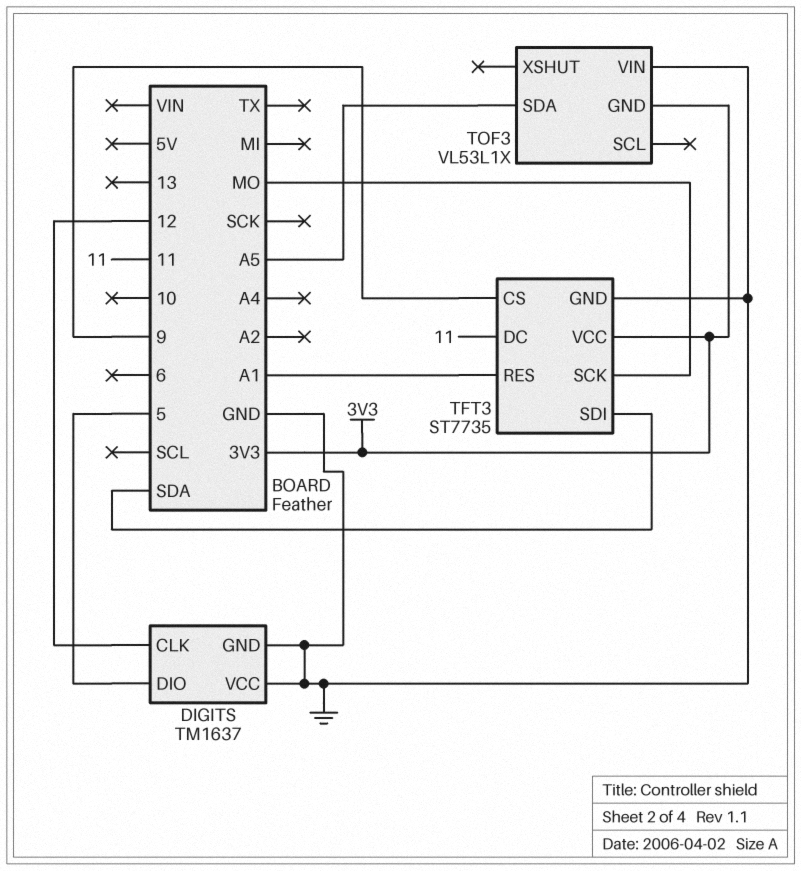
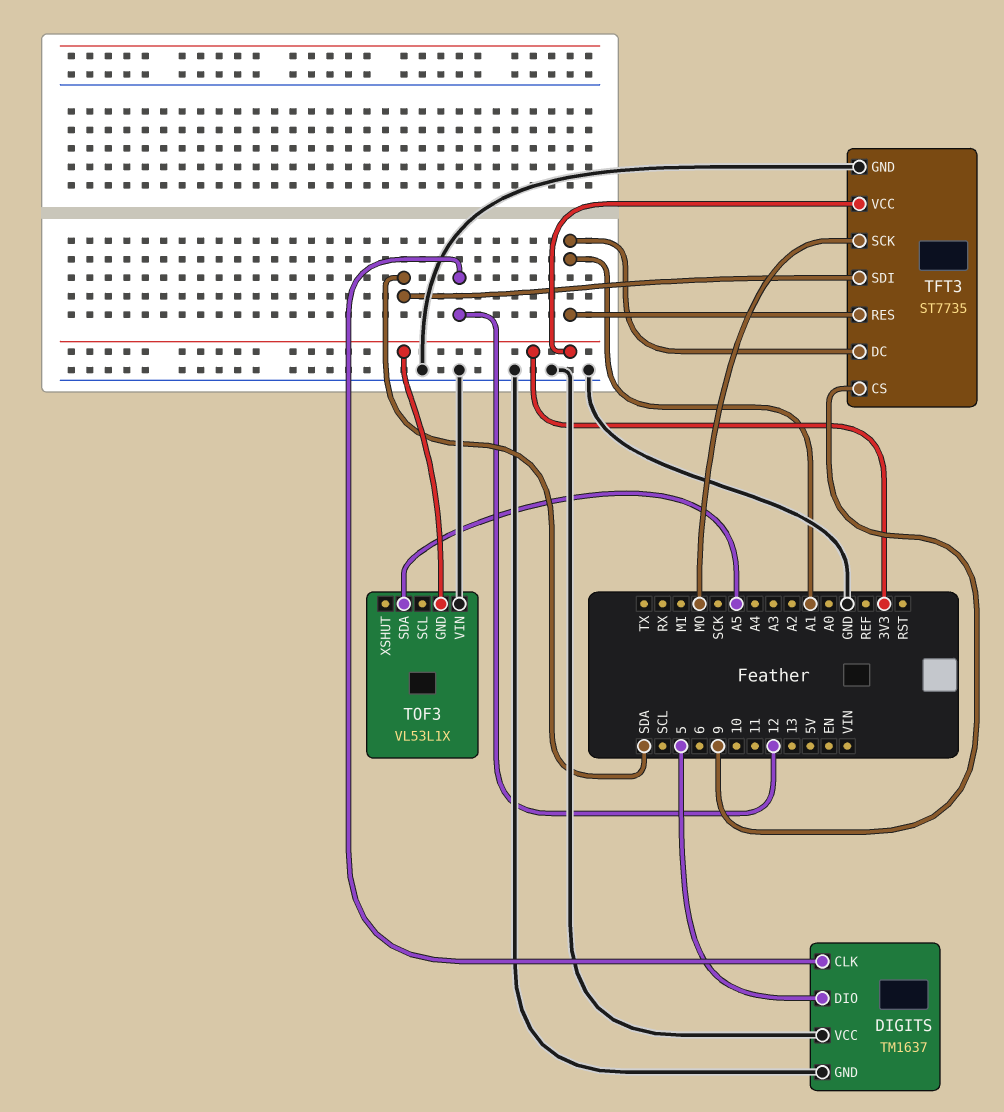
TFT3 pin DC: 11 -> A1

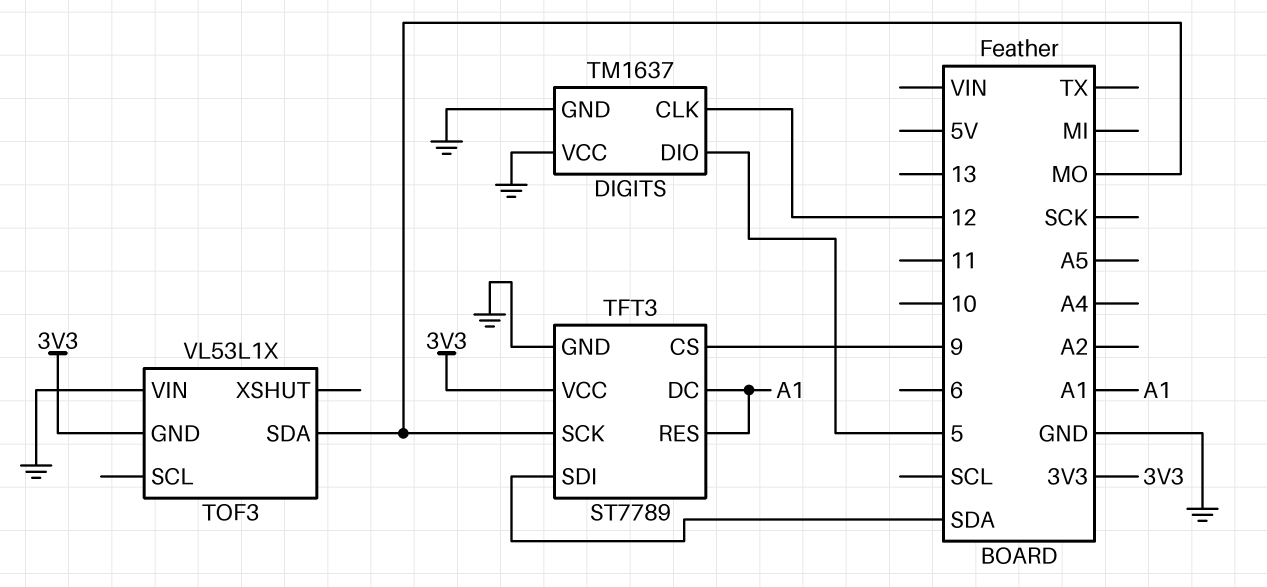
TFT3: ST7735 -> ST7789
TOF3 pin SDA: A5 -> MO

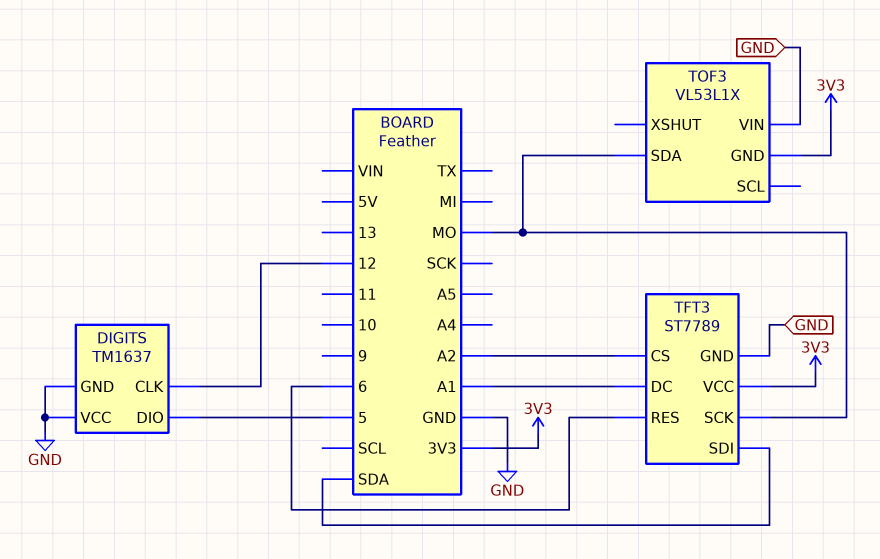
TFT3 pin CS: 9 -> A2
TFT3 pin RES: A1 -> 6

